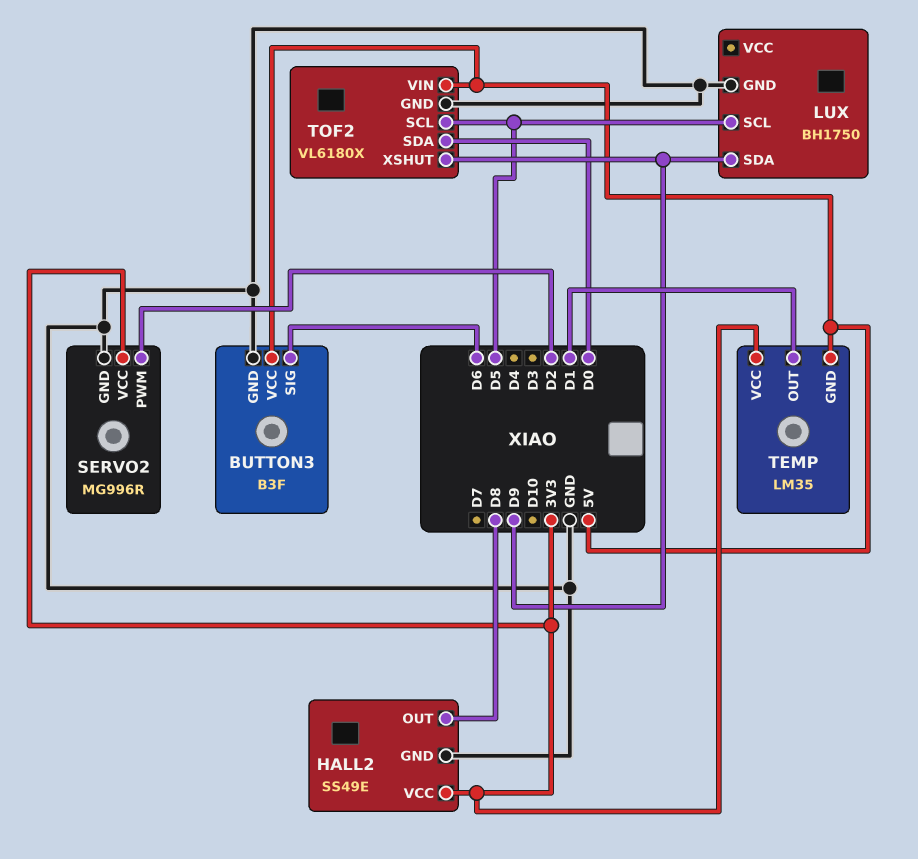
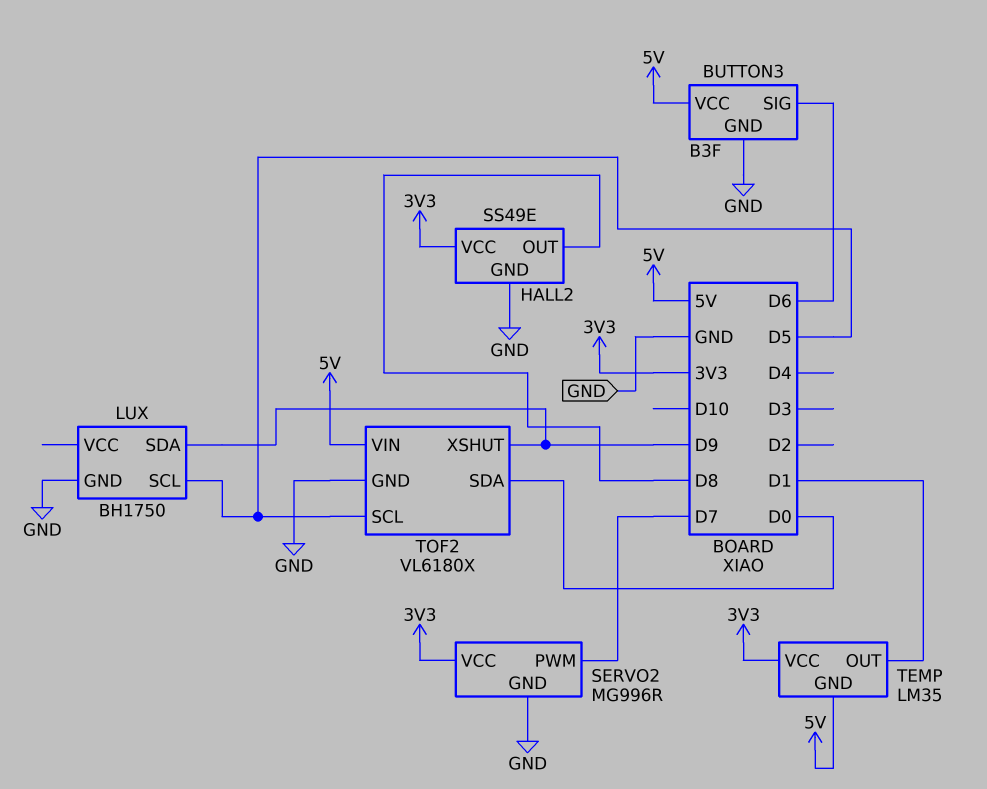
SERVO2 pin PWM: D2 -> D7

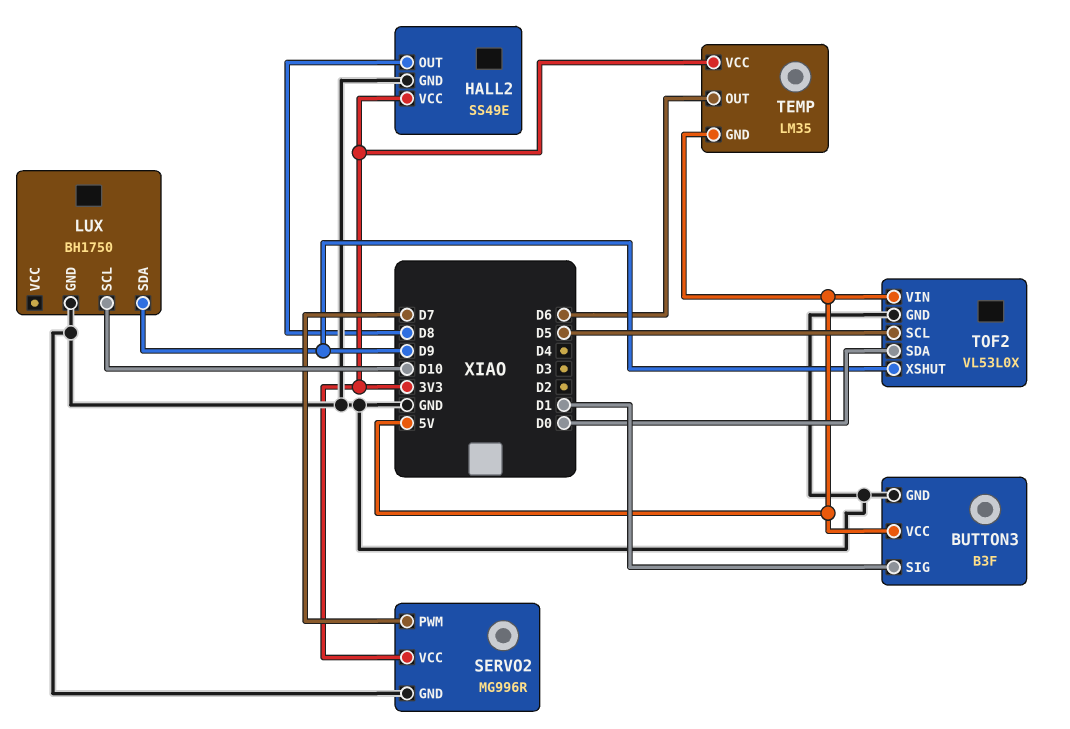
BUTTON3 pin SIG: D6 -> D1
LUX pin SCL: D5 -> D10
TEMP pin OUT: D1 -> D6
TOF2: VL6180X -> VL53L0X

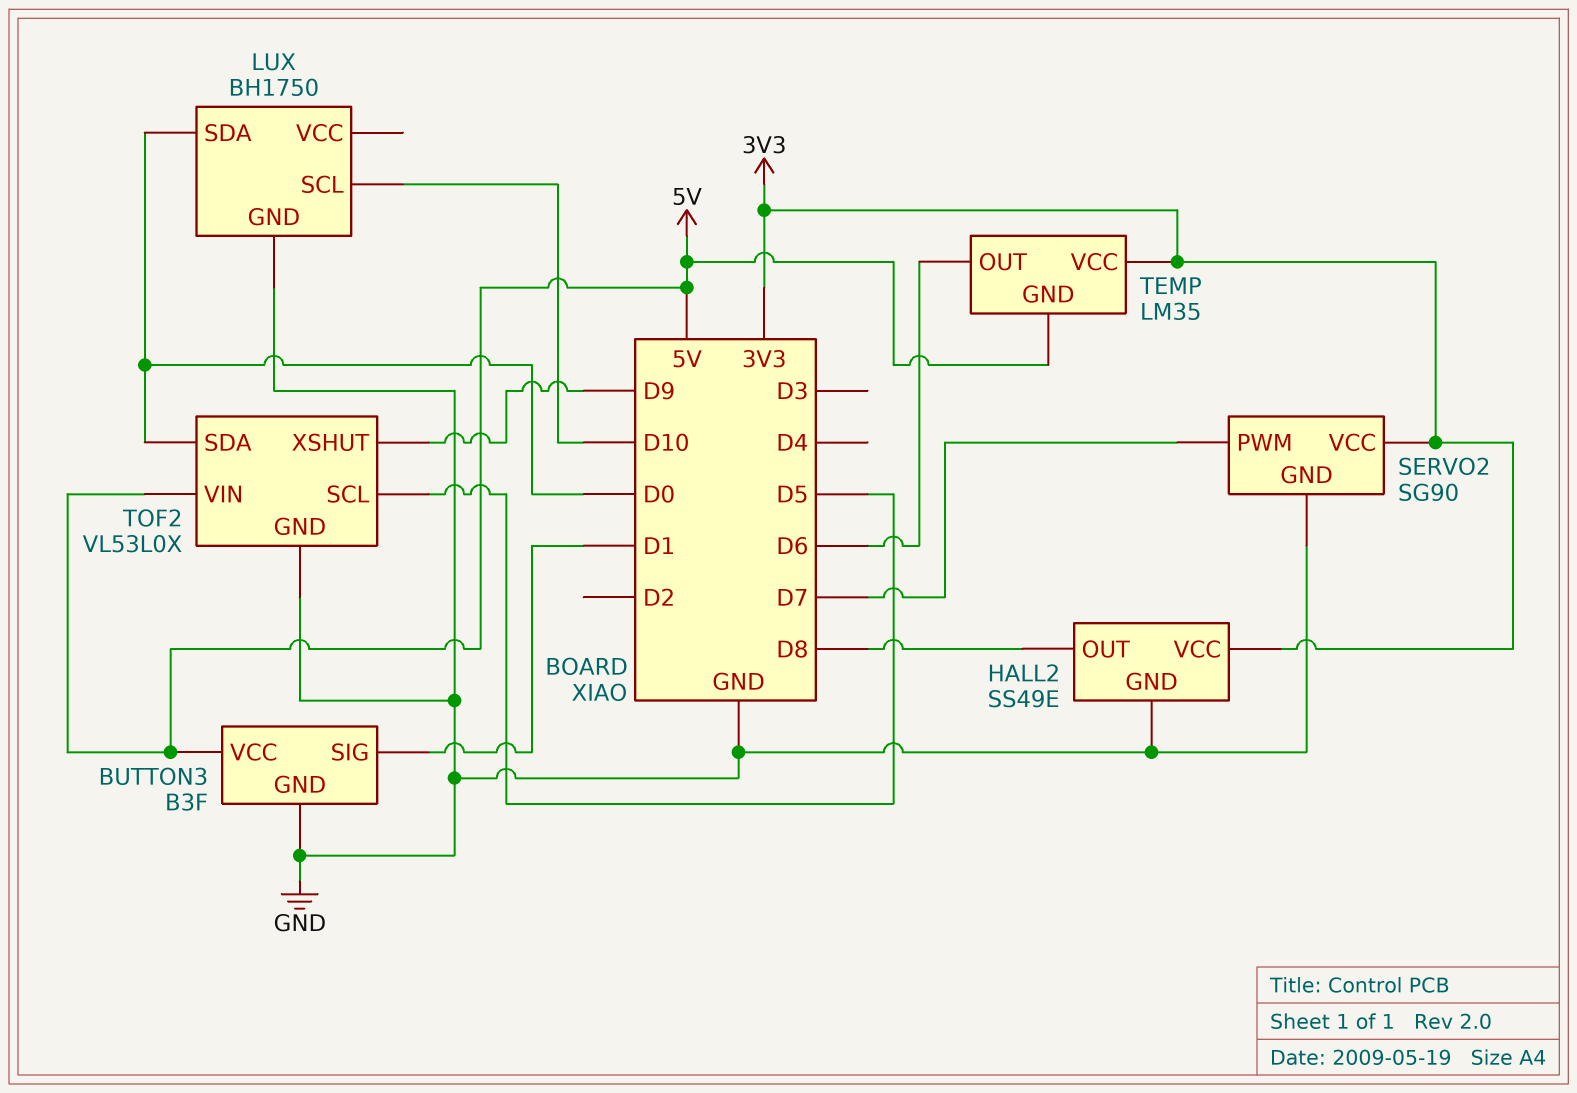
LUX pin SDA: D9 -> D0
SERVO2: MG996R -> SG90

